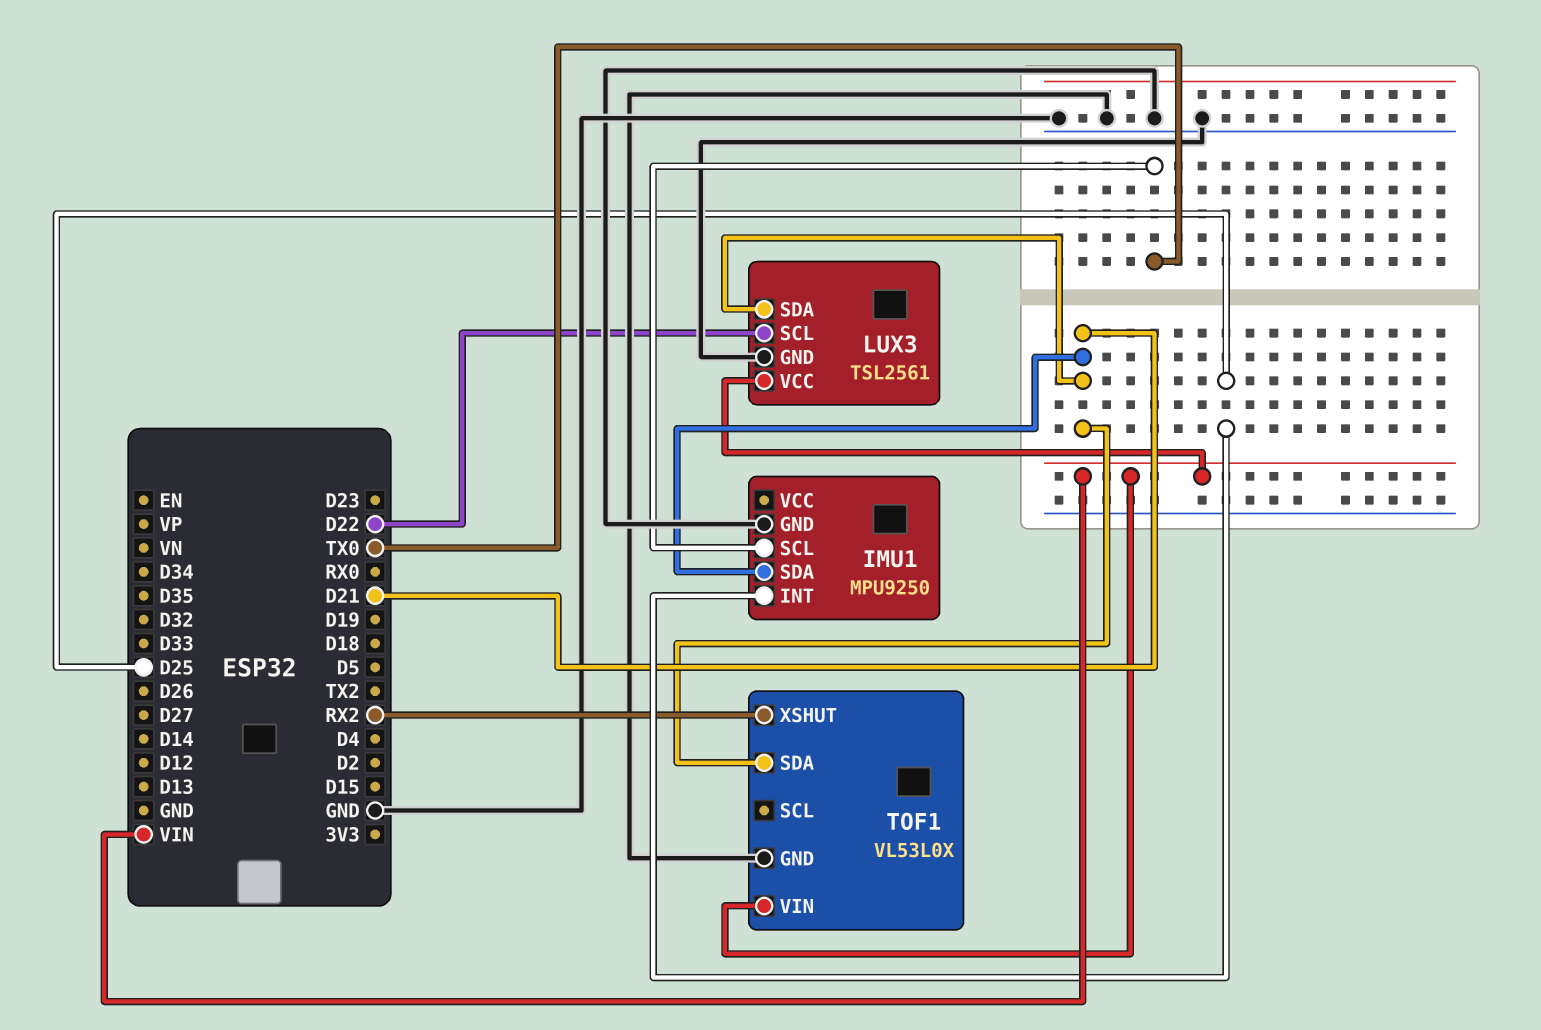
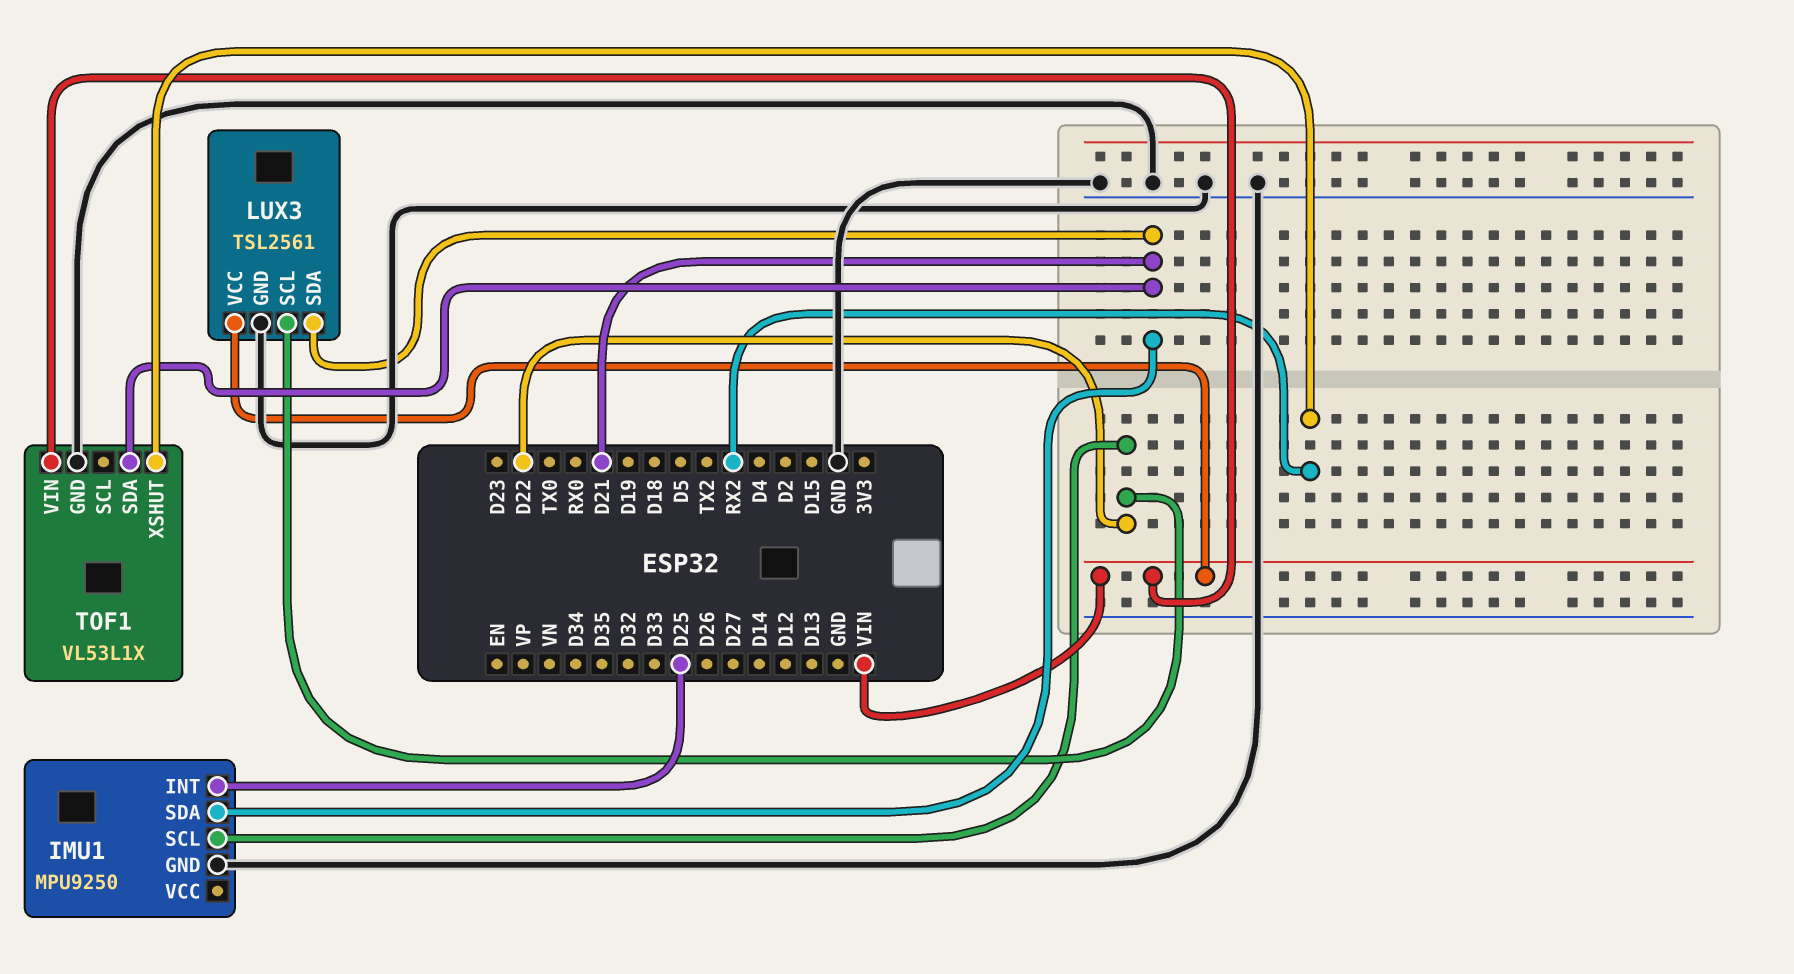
IMU1 pin SCL: TX0 -> D22
TOF1: VL53L0X -> VL53L1X

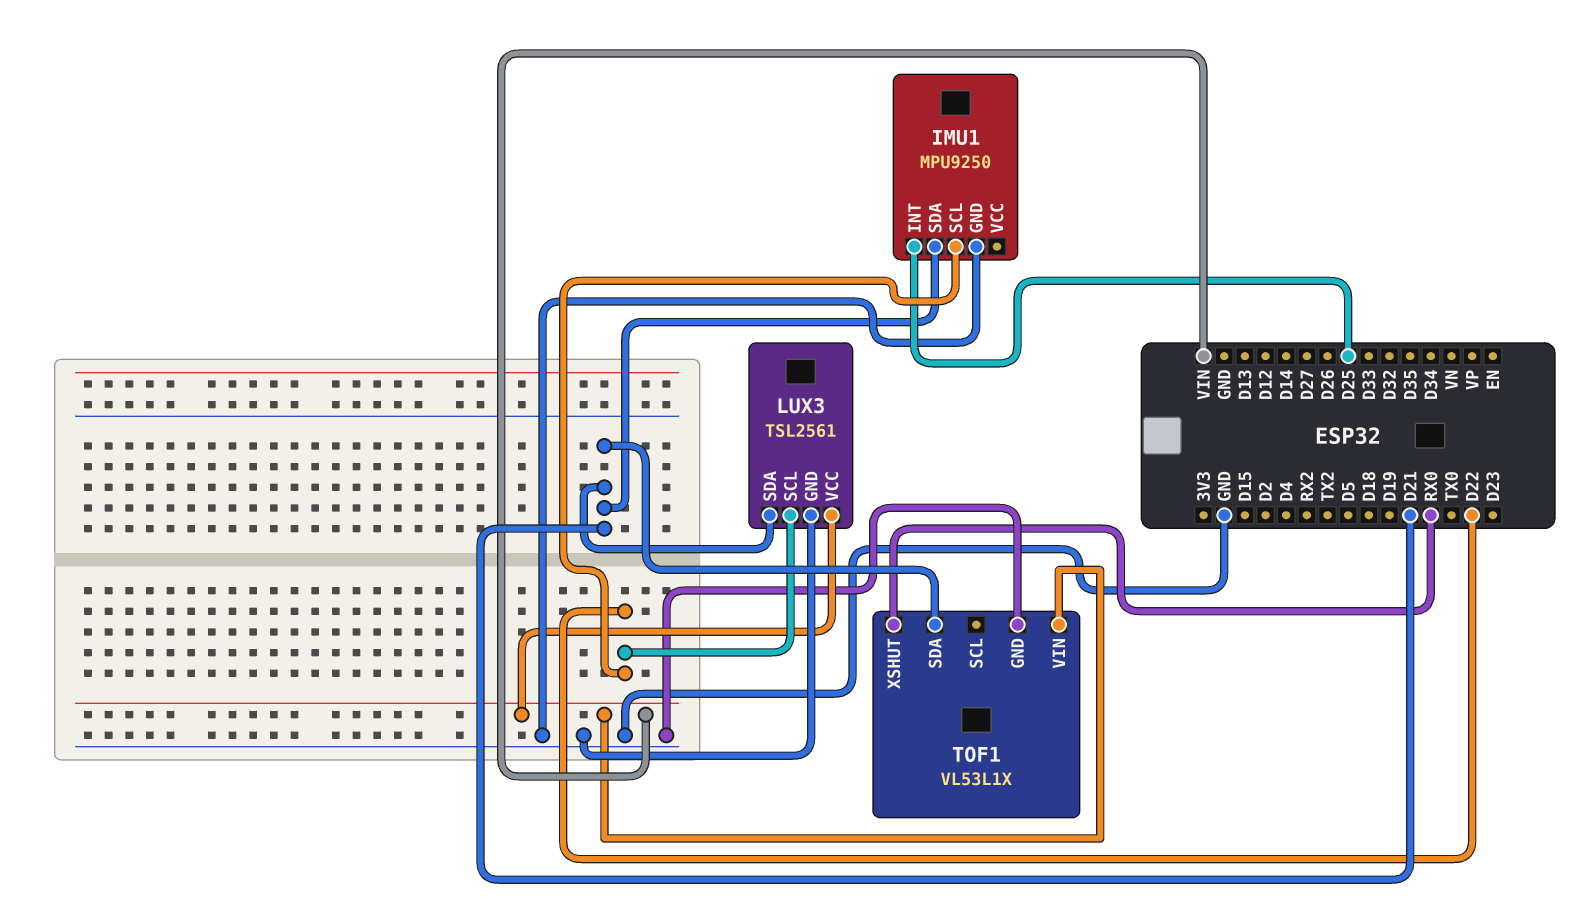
TOF1 pin XSHUT: RX2 -> RX0

